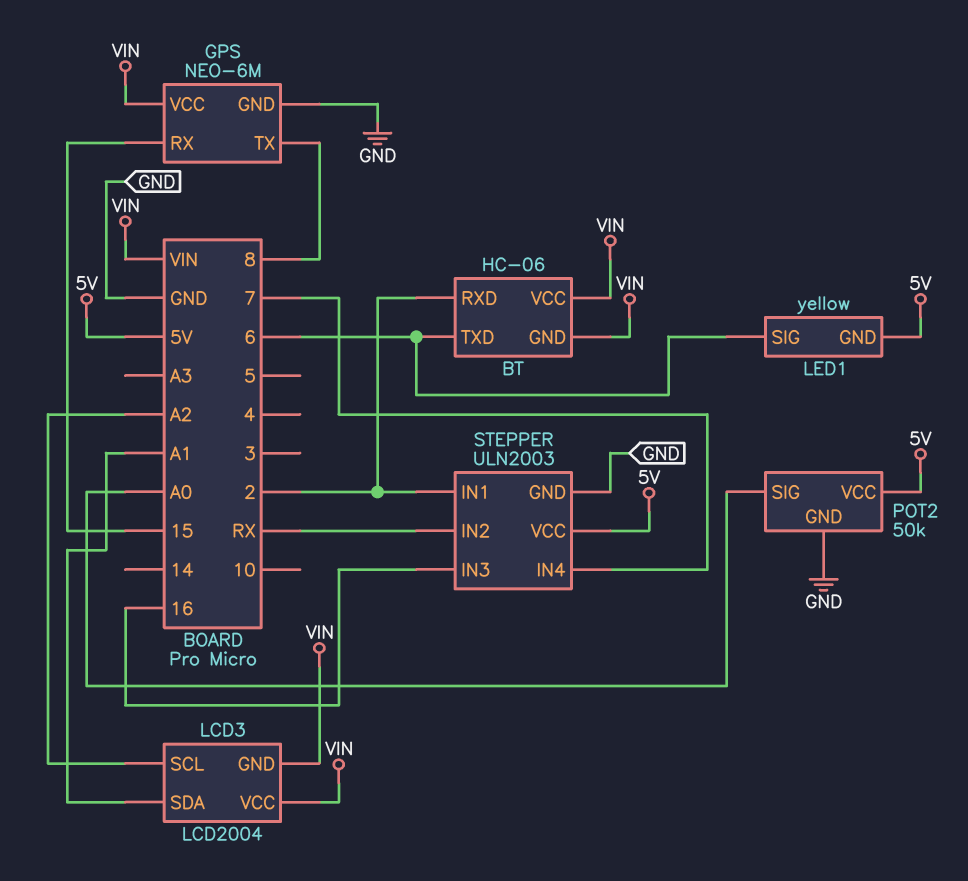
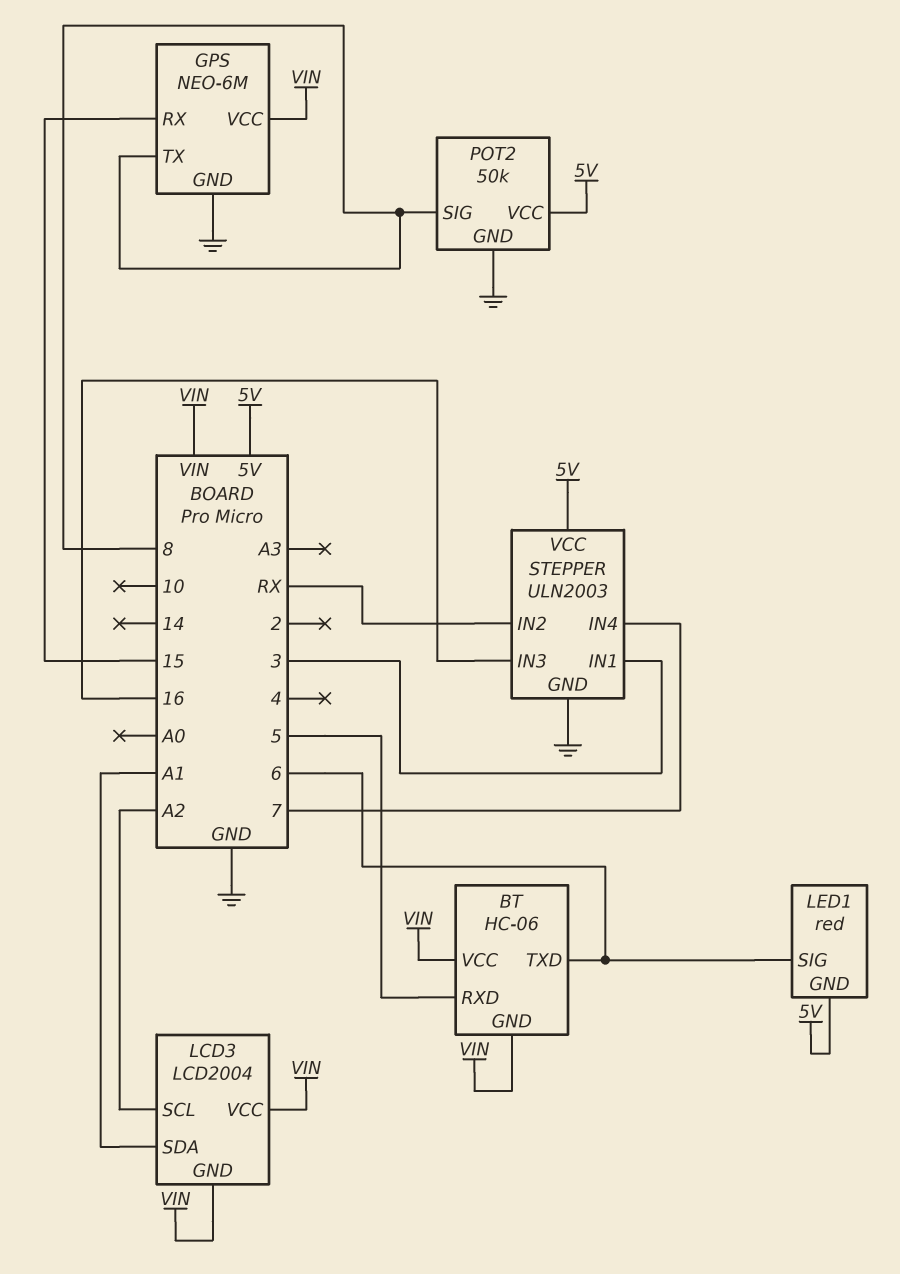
BT pin RXD: 2 -> 5
LED1: yellow -> red
POT2 pin SIG: A0 -> 8
STEPPER pin IN1: 2 -> 3

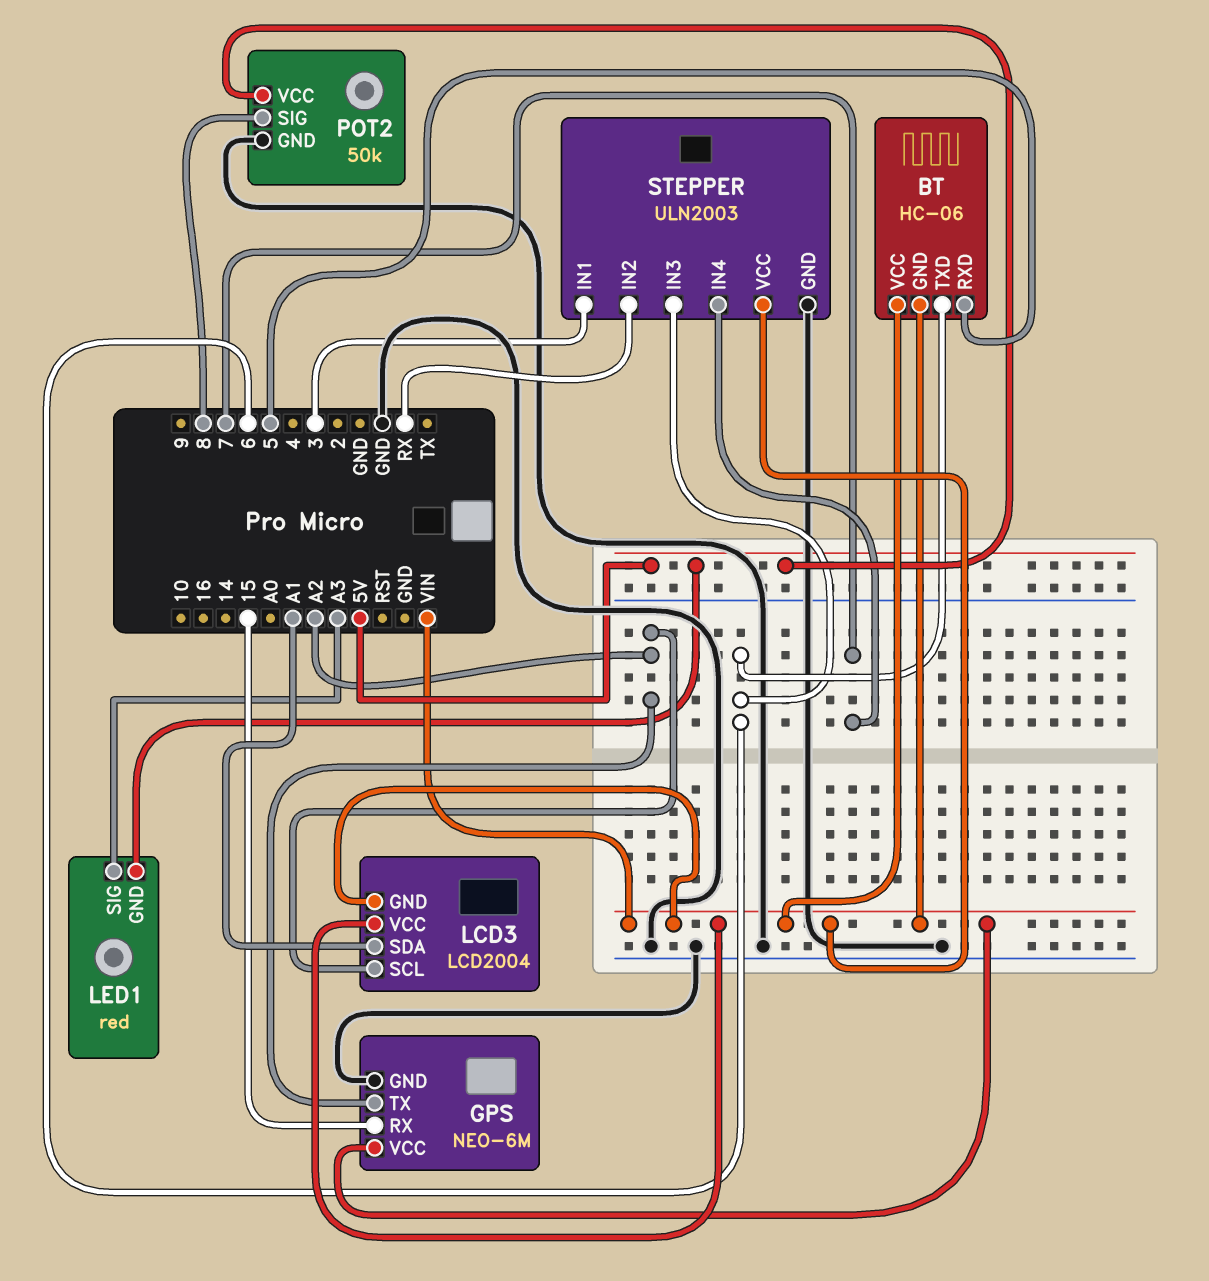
GPS pin TX: 8 -> A2
LED1 pin SIG: 6 -> A3
STEPPER pin IN3: 16 -> 6
STEPPER pin VCC: 5V -> VIN

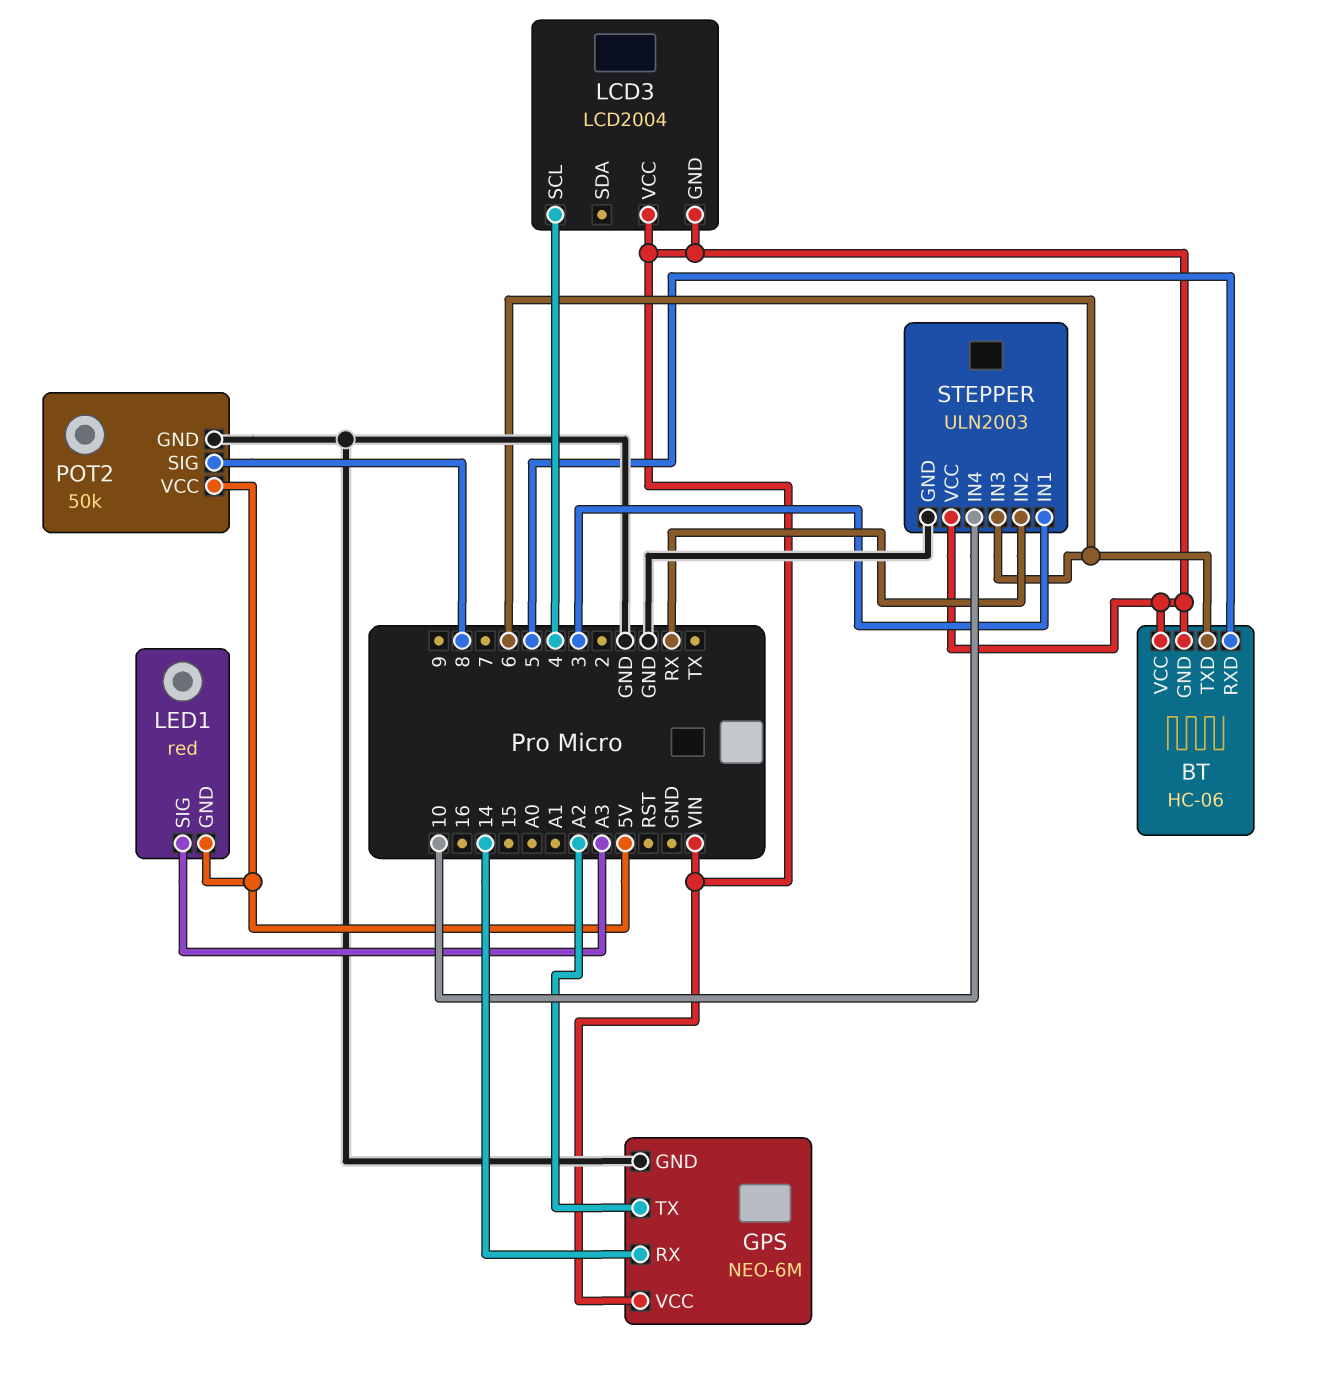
GPS pin RX: 15 -> 14
LCD3 pin SCL: A2 -> 4
LCD3 pin SDA: A1 -> none
STEPPER pin IN4: 7 -> 10

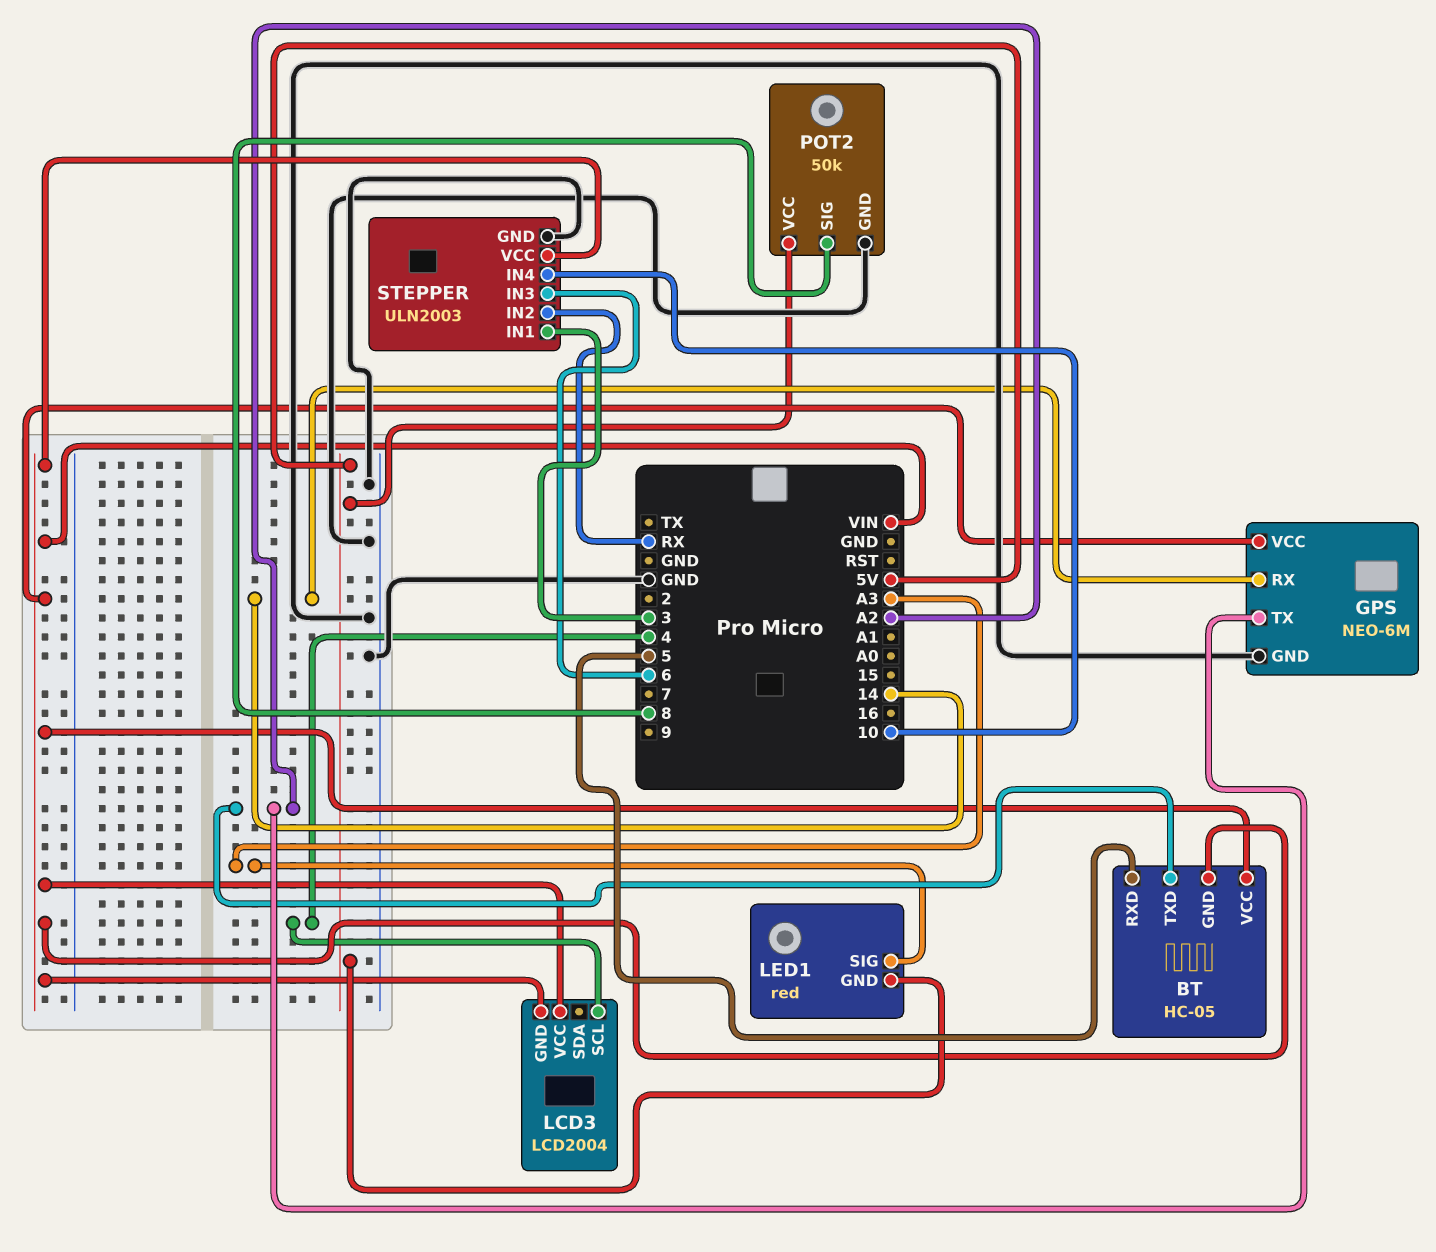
BT: HC-06 -> HC-05
BT pin TXD: 6 -> A2

